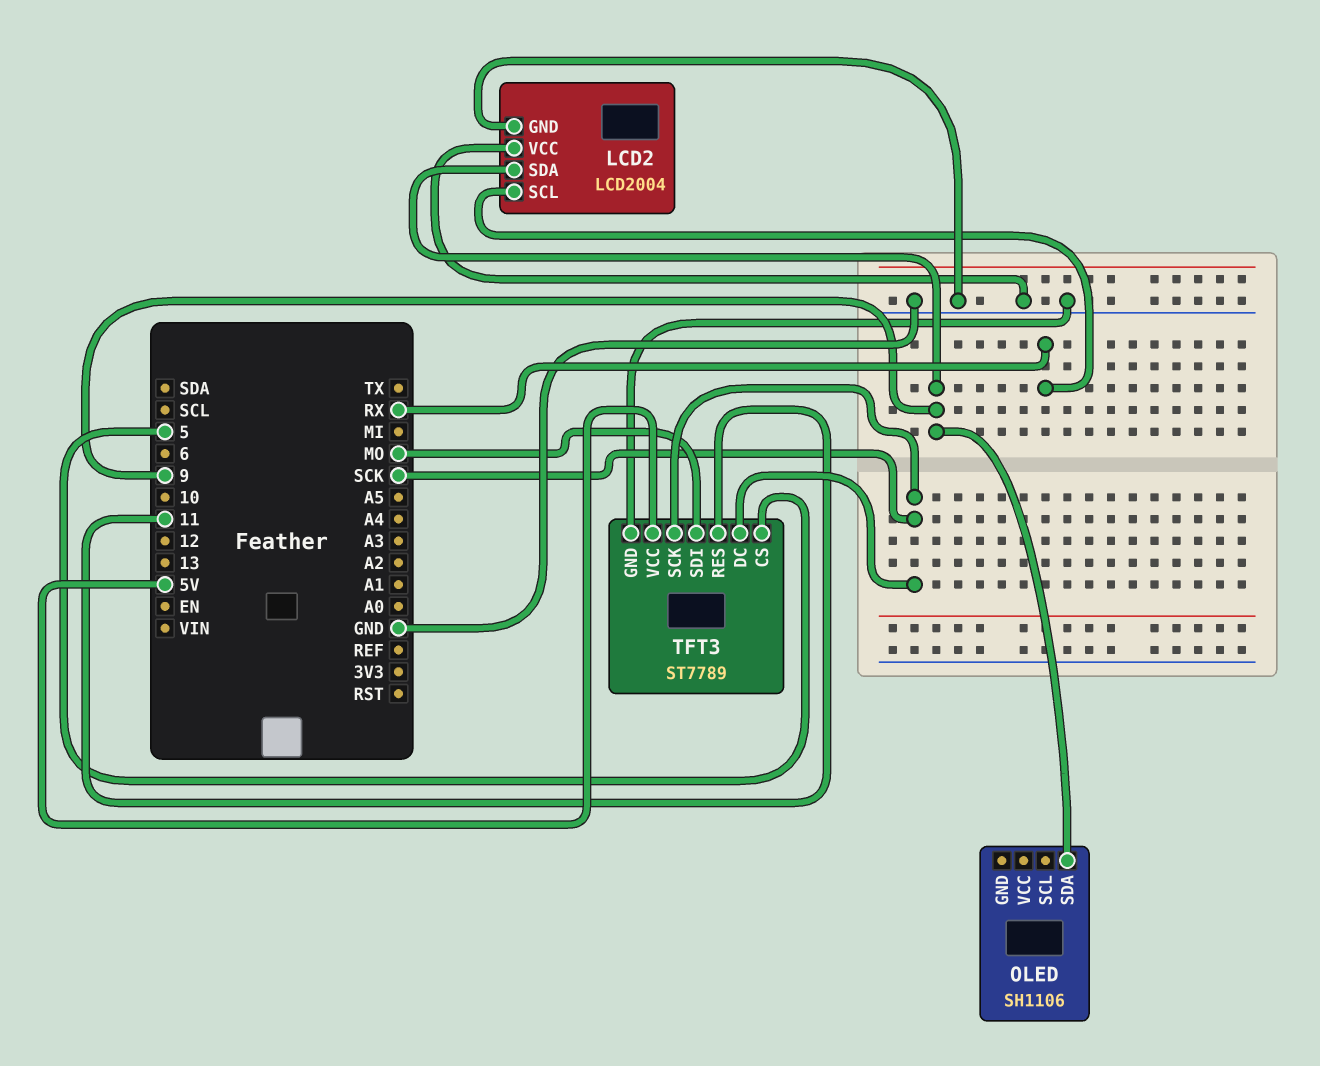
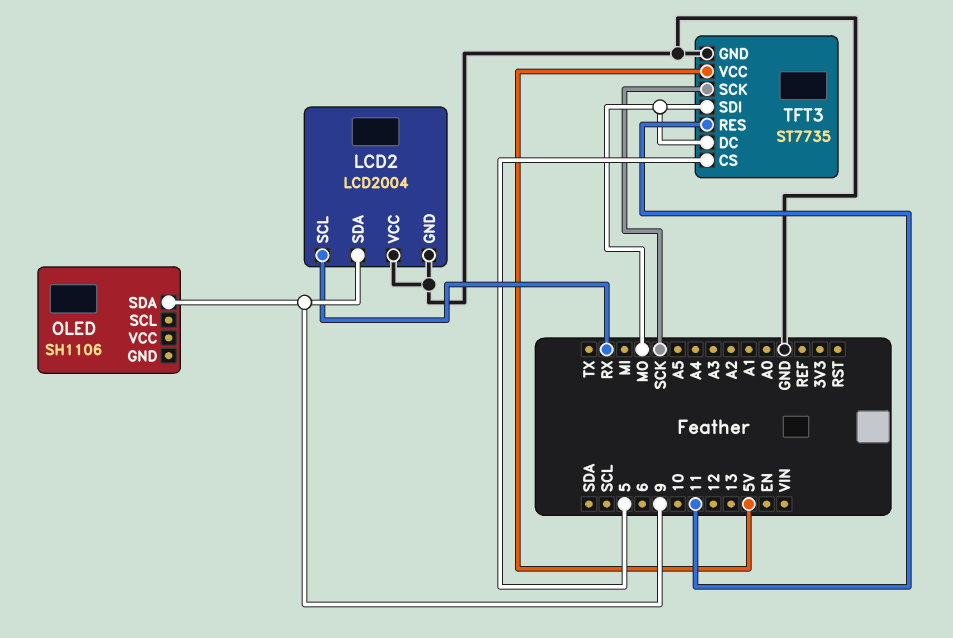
TFT3: ST7789 -> ST7735
TFT3 pin DC: SCK -> MO

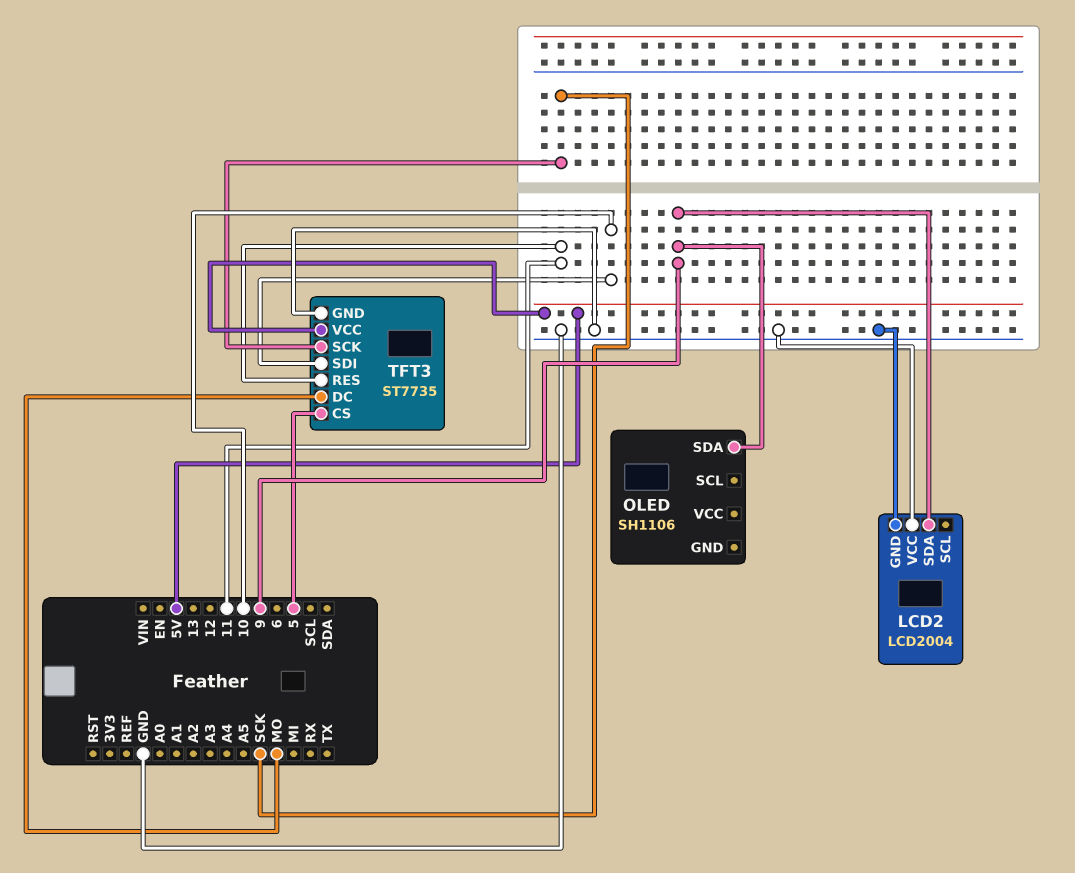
LCD2 pin SCL: RX -> none
TFT3 pin SDI: MO -> 10

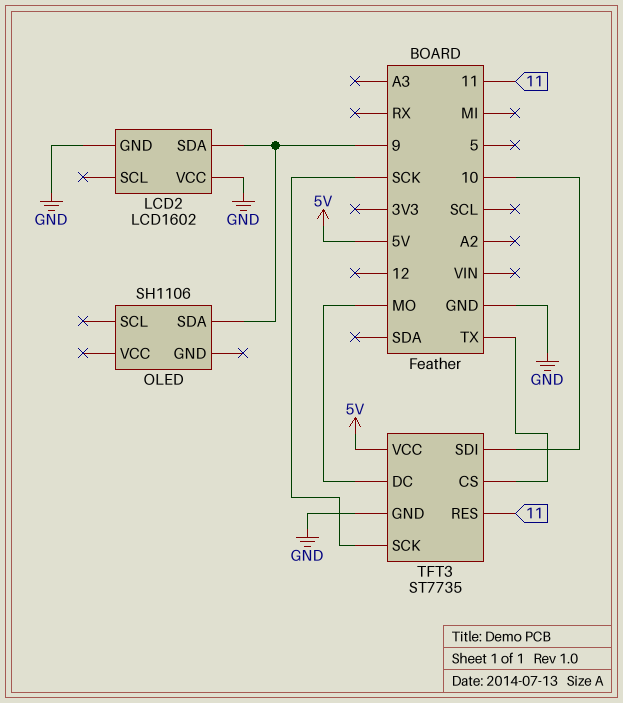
LCD2: LCD2004 -> LCD1602
TFT3 pin CS: 5 -> TX

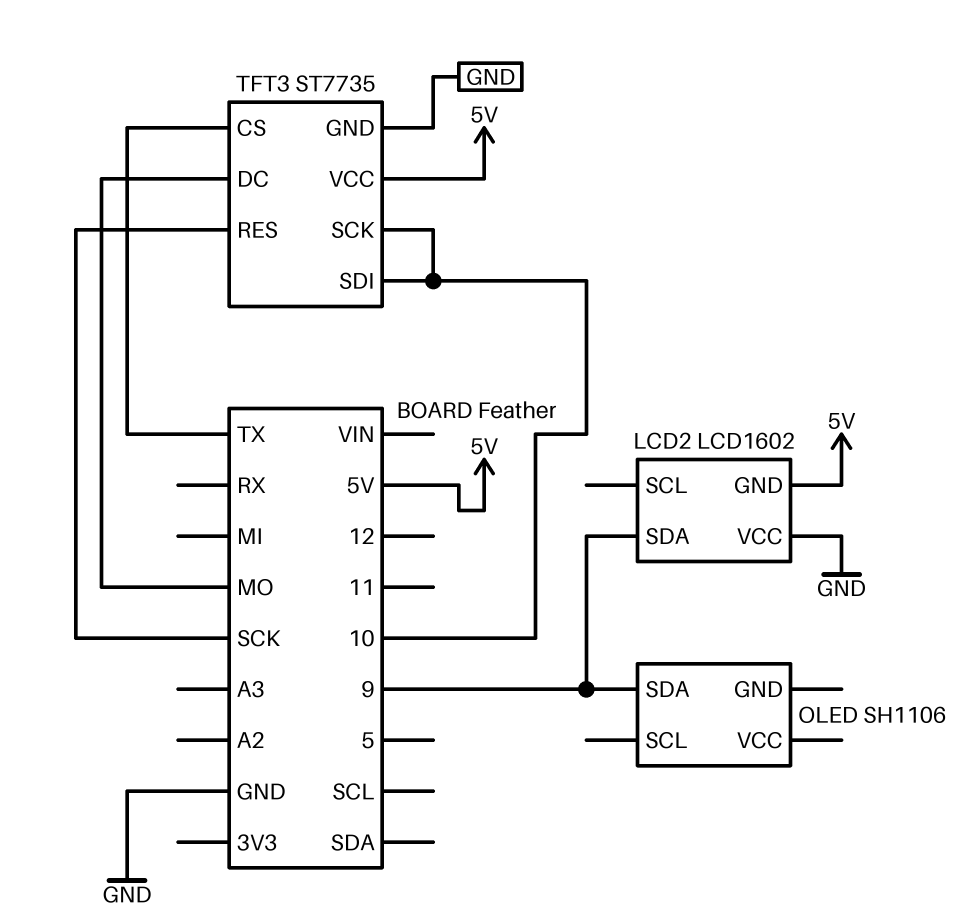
LCD2 pin GND: GND -> 5V
TFT3 pin RES: 11 -> SCK
TFT3 pin SCK: SCK -> 10

